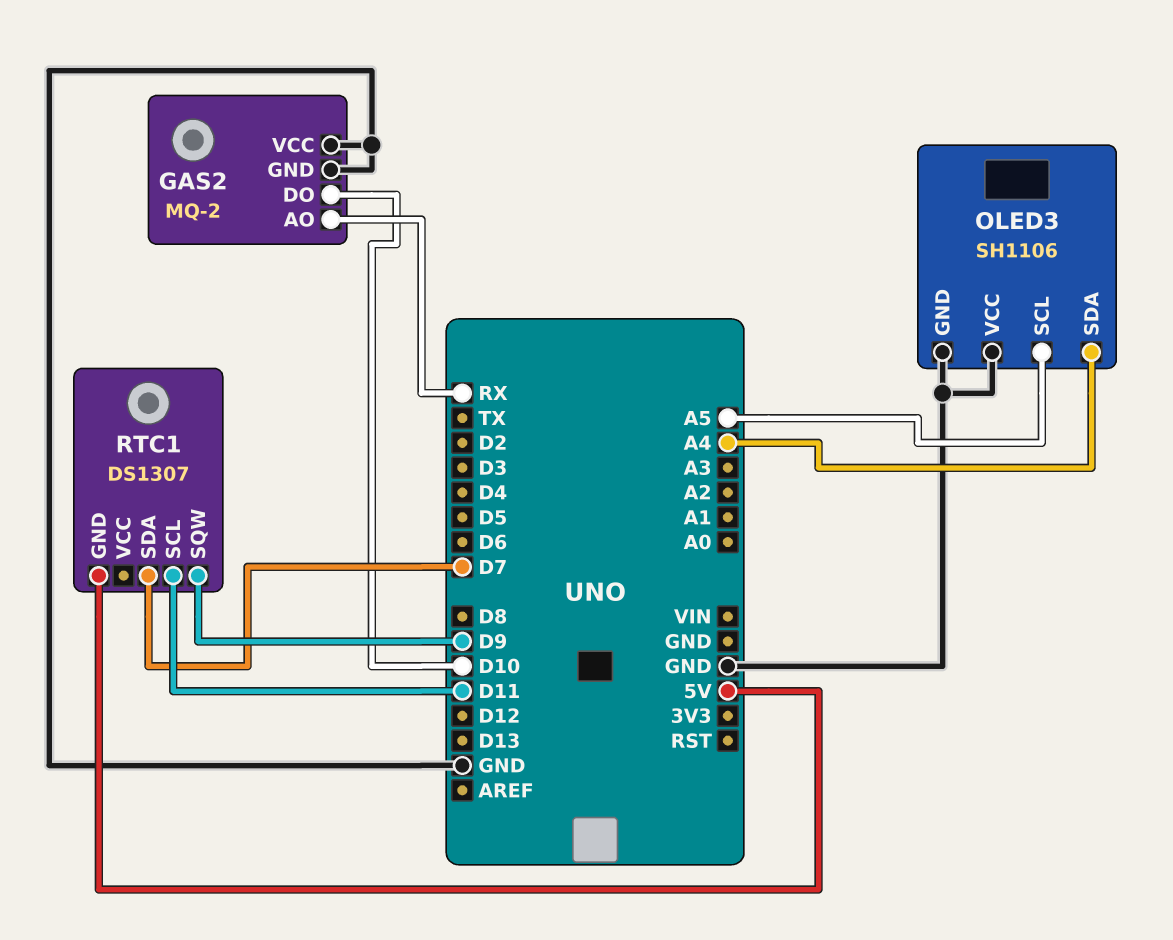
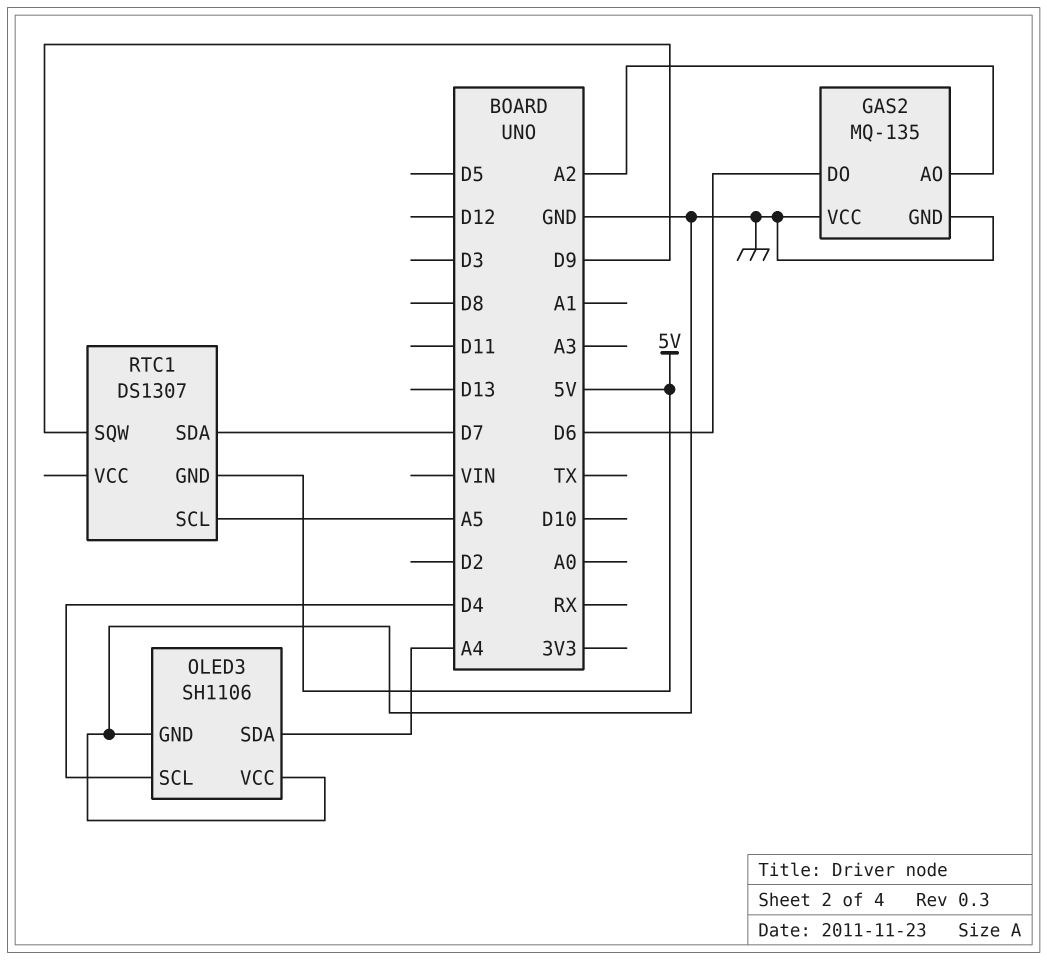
GAS2: MQ-2 -> MQ-135
GAS2 pin AO: RX -> A2
GAS2 pin DO: D10 -> D6
OLED3 pin SCL: A5 -> D4
RTC1 pin SCL: D11 -> A5

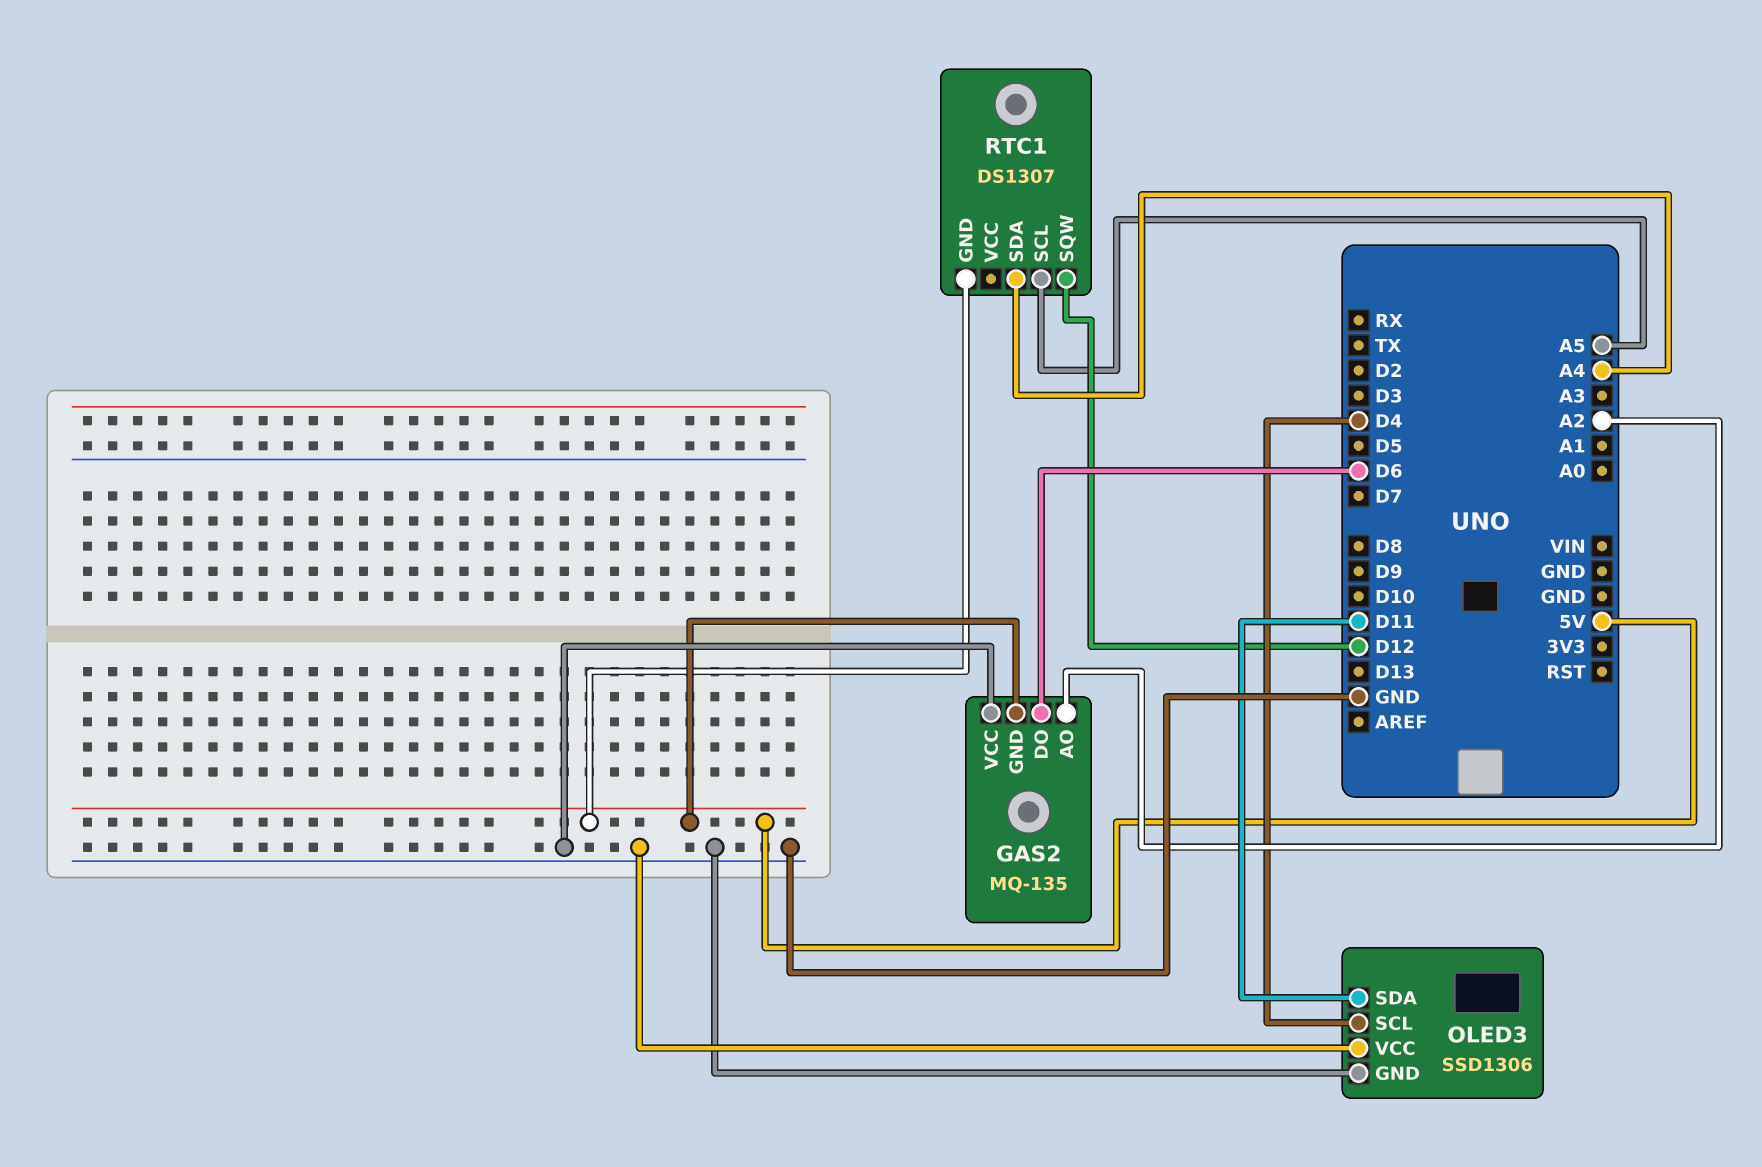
GAS2 pin GND: GND -> 5V
OLED3: SH1106 -> SSD1306
OLED3 pin SDA: A4 -> D11
RTC1 pin SDA: D7 -> A4
RTC1 pin SQW: D9 -> D12

